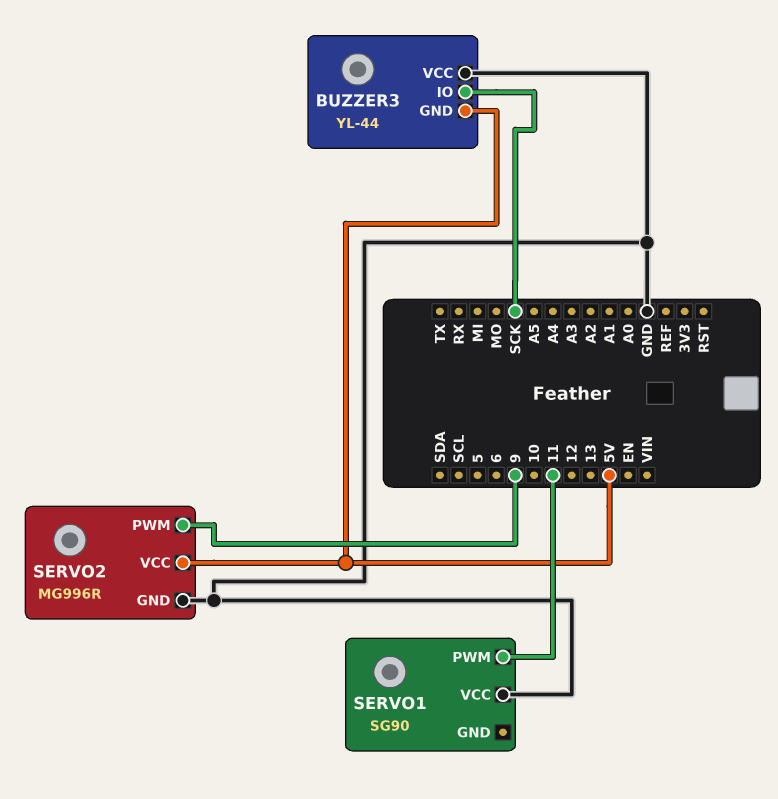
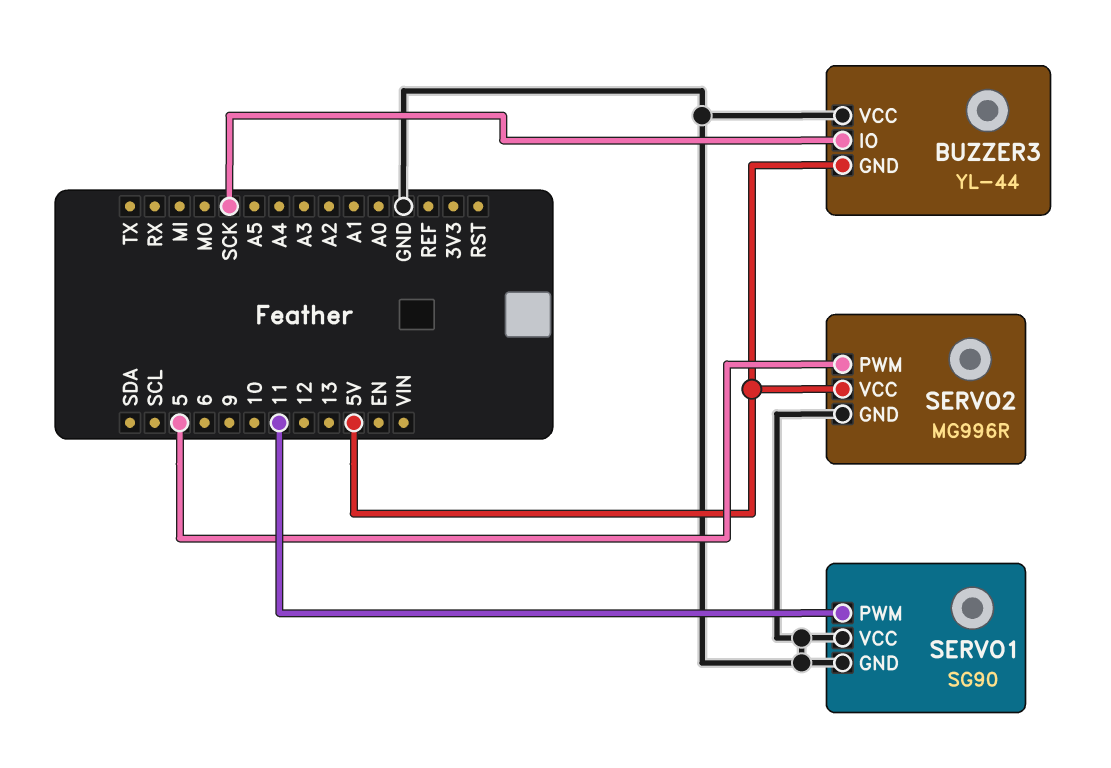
SERVO1 pin GND: none -> GND
SERVO2 pin PWM: 9 -> 5

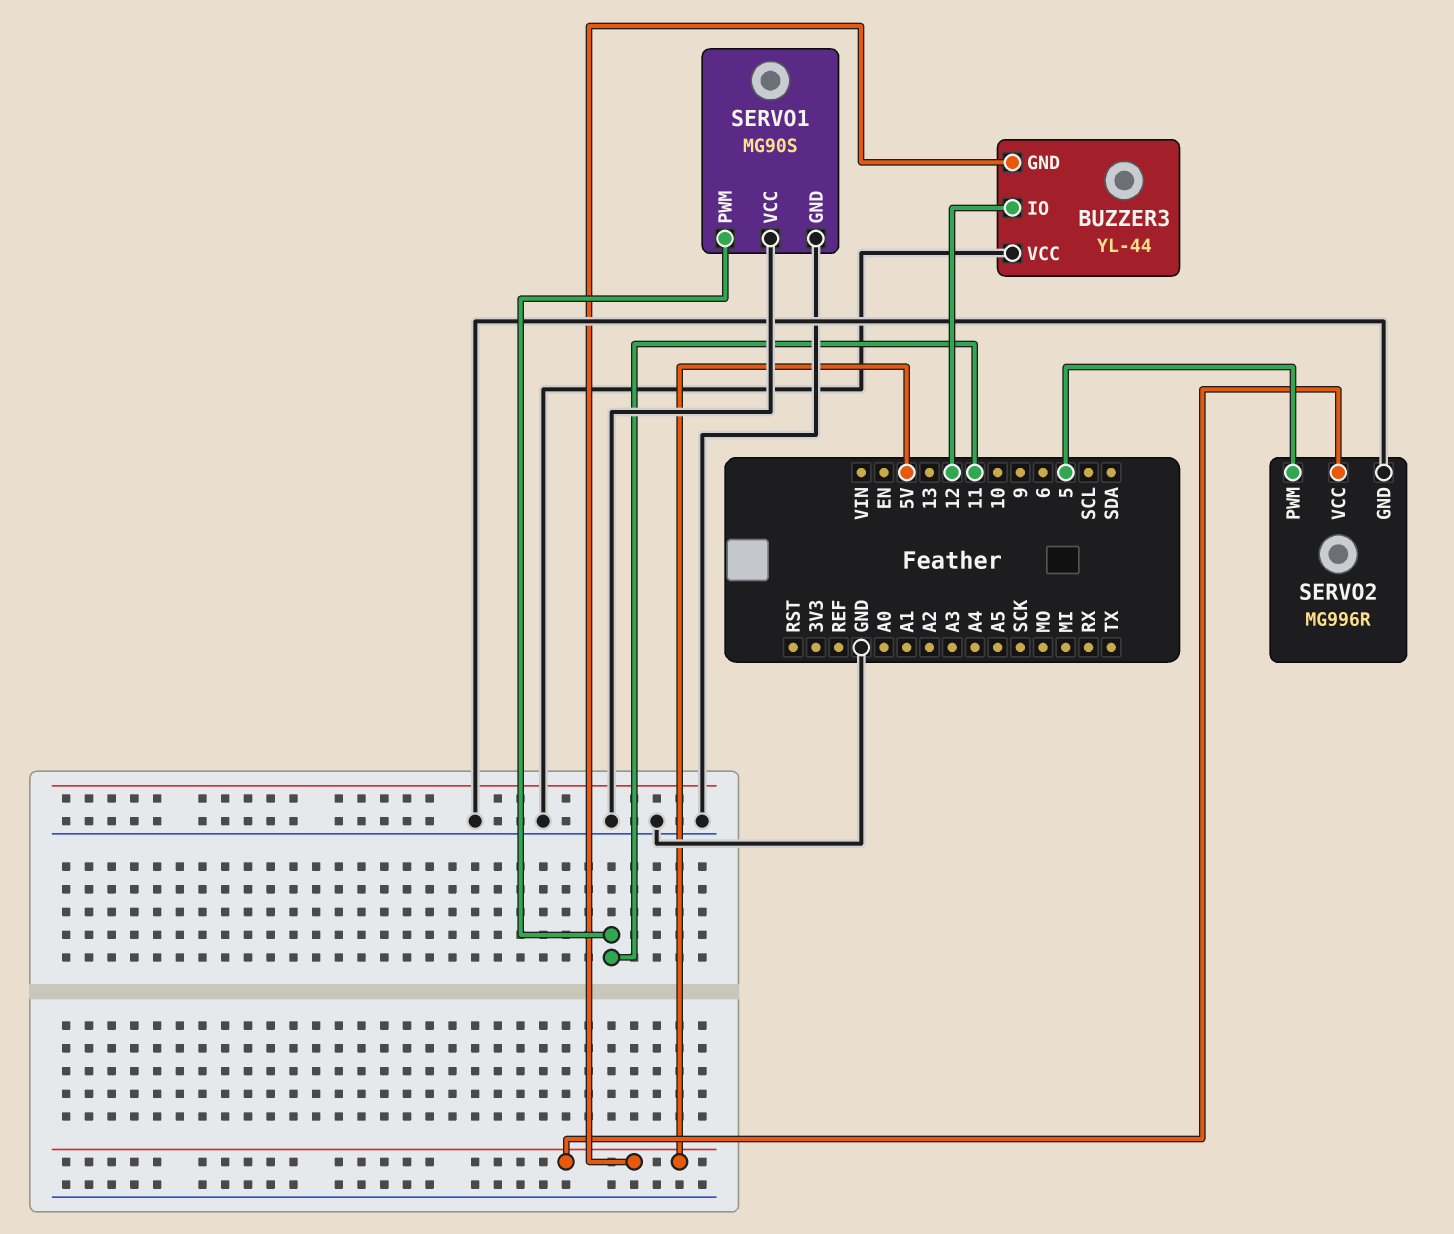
BUZZER3 pin IO: SCK -> 12
SERVO1: SG90 -> MG90S

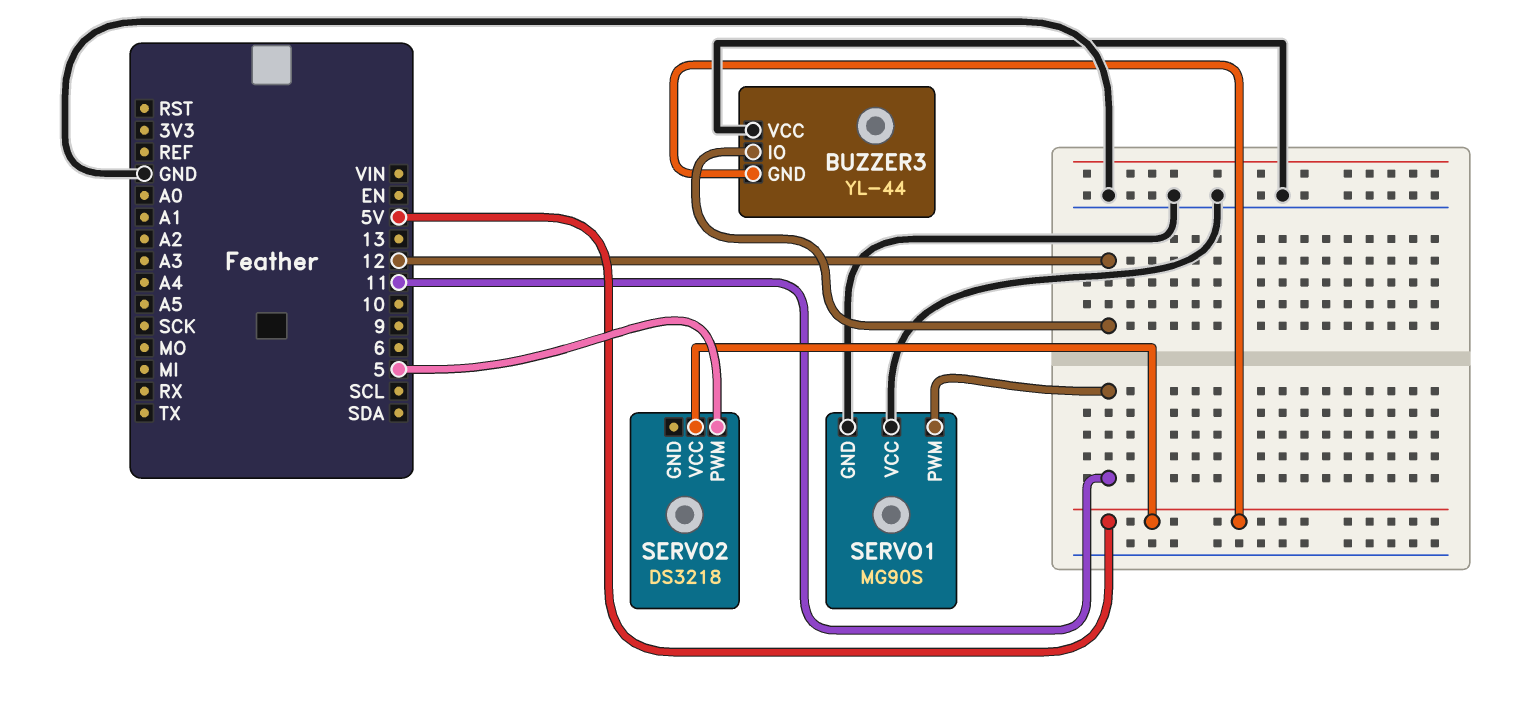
SERVO2: MG996R -> DS3218
SERVO2 pin GND: GND -> none

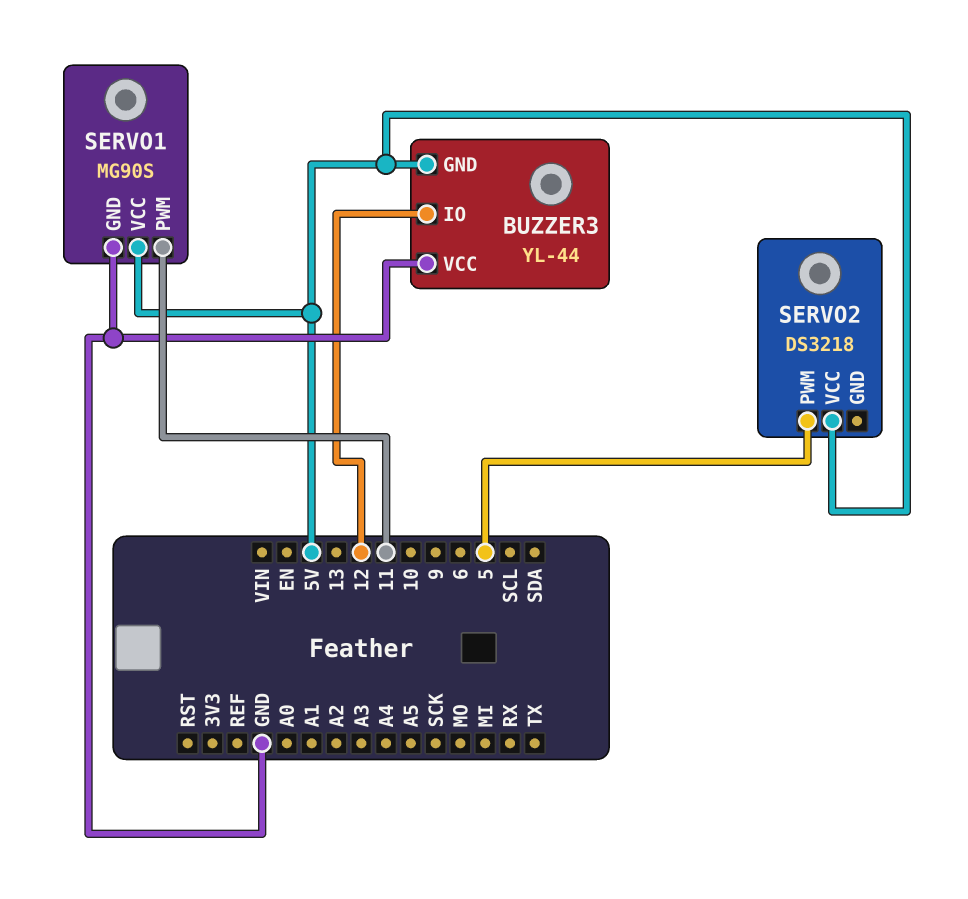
SERVO1 pin VCC: GND -> 5V

